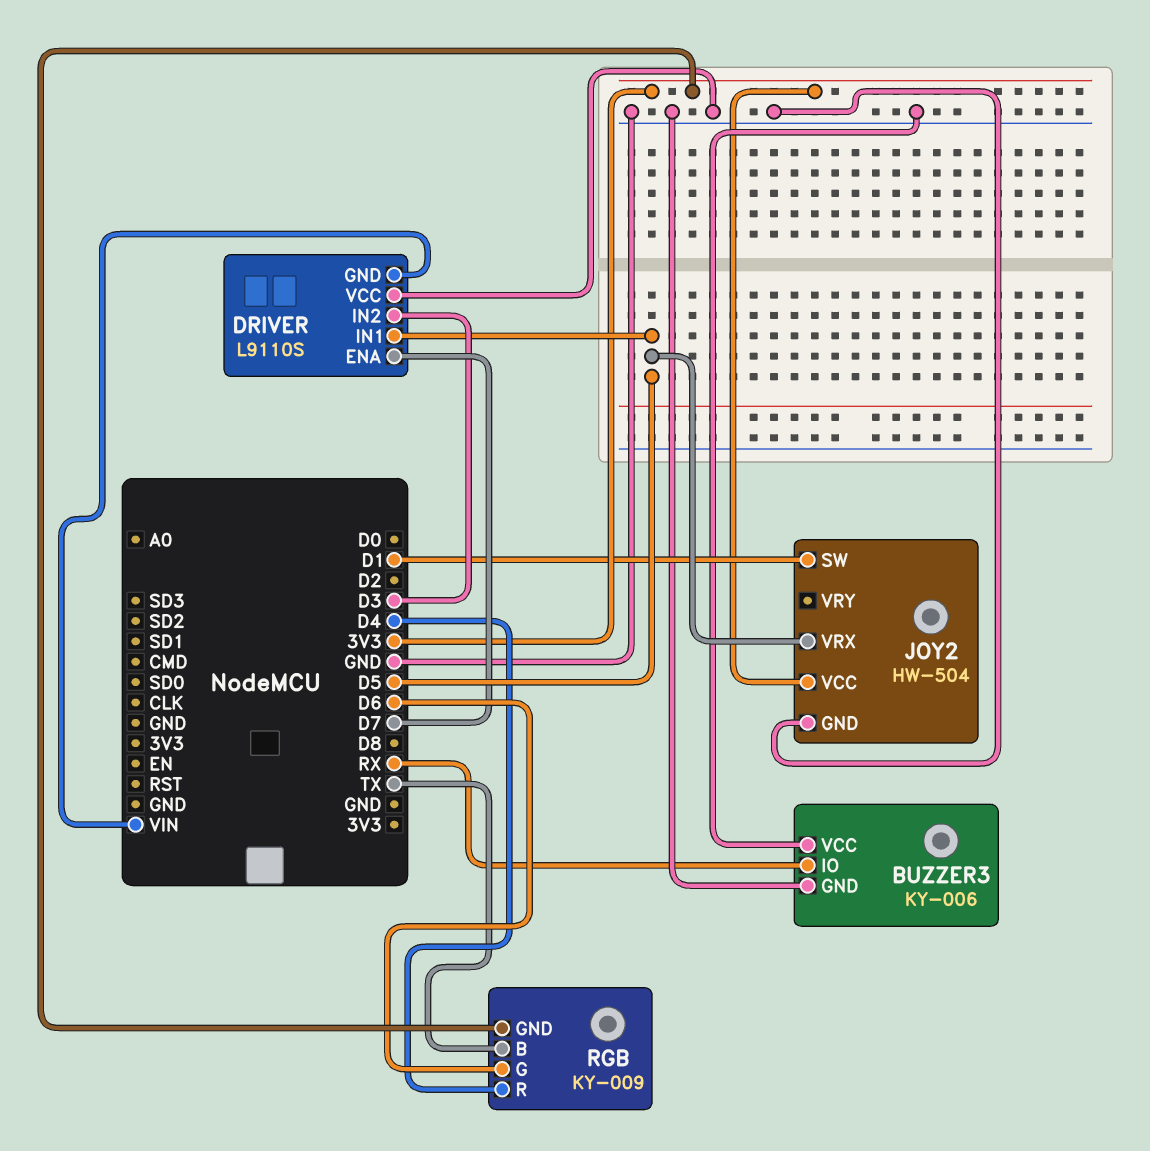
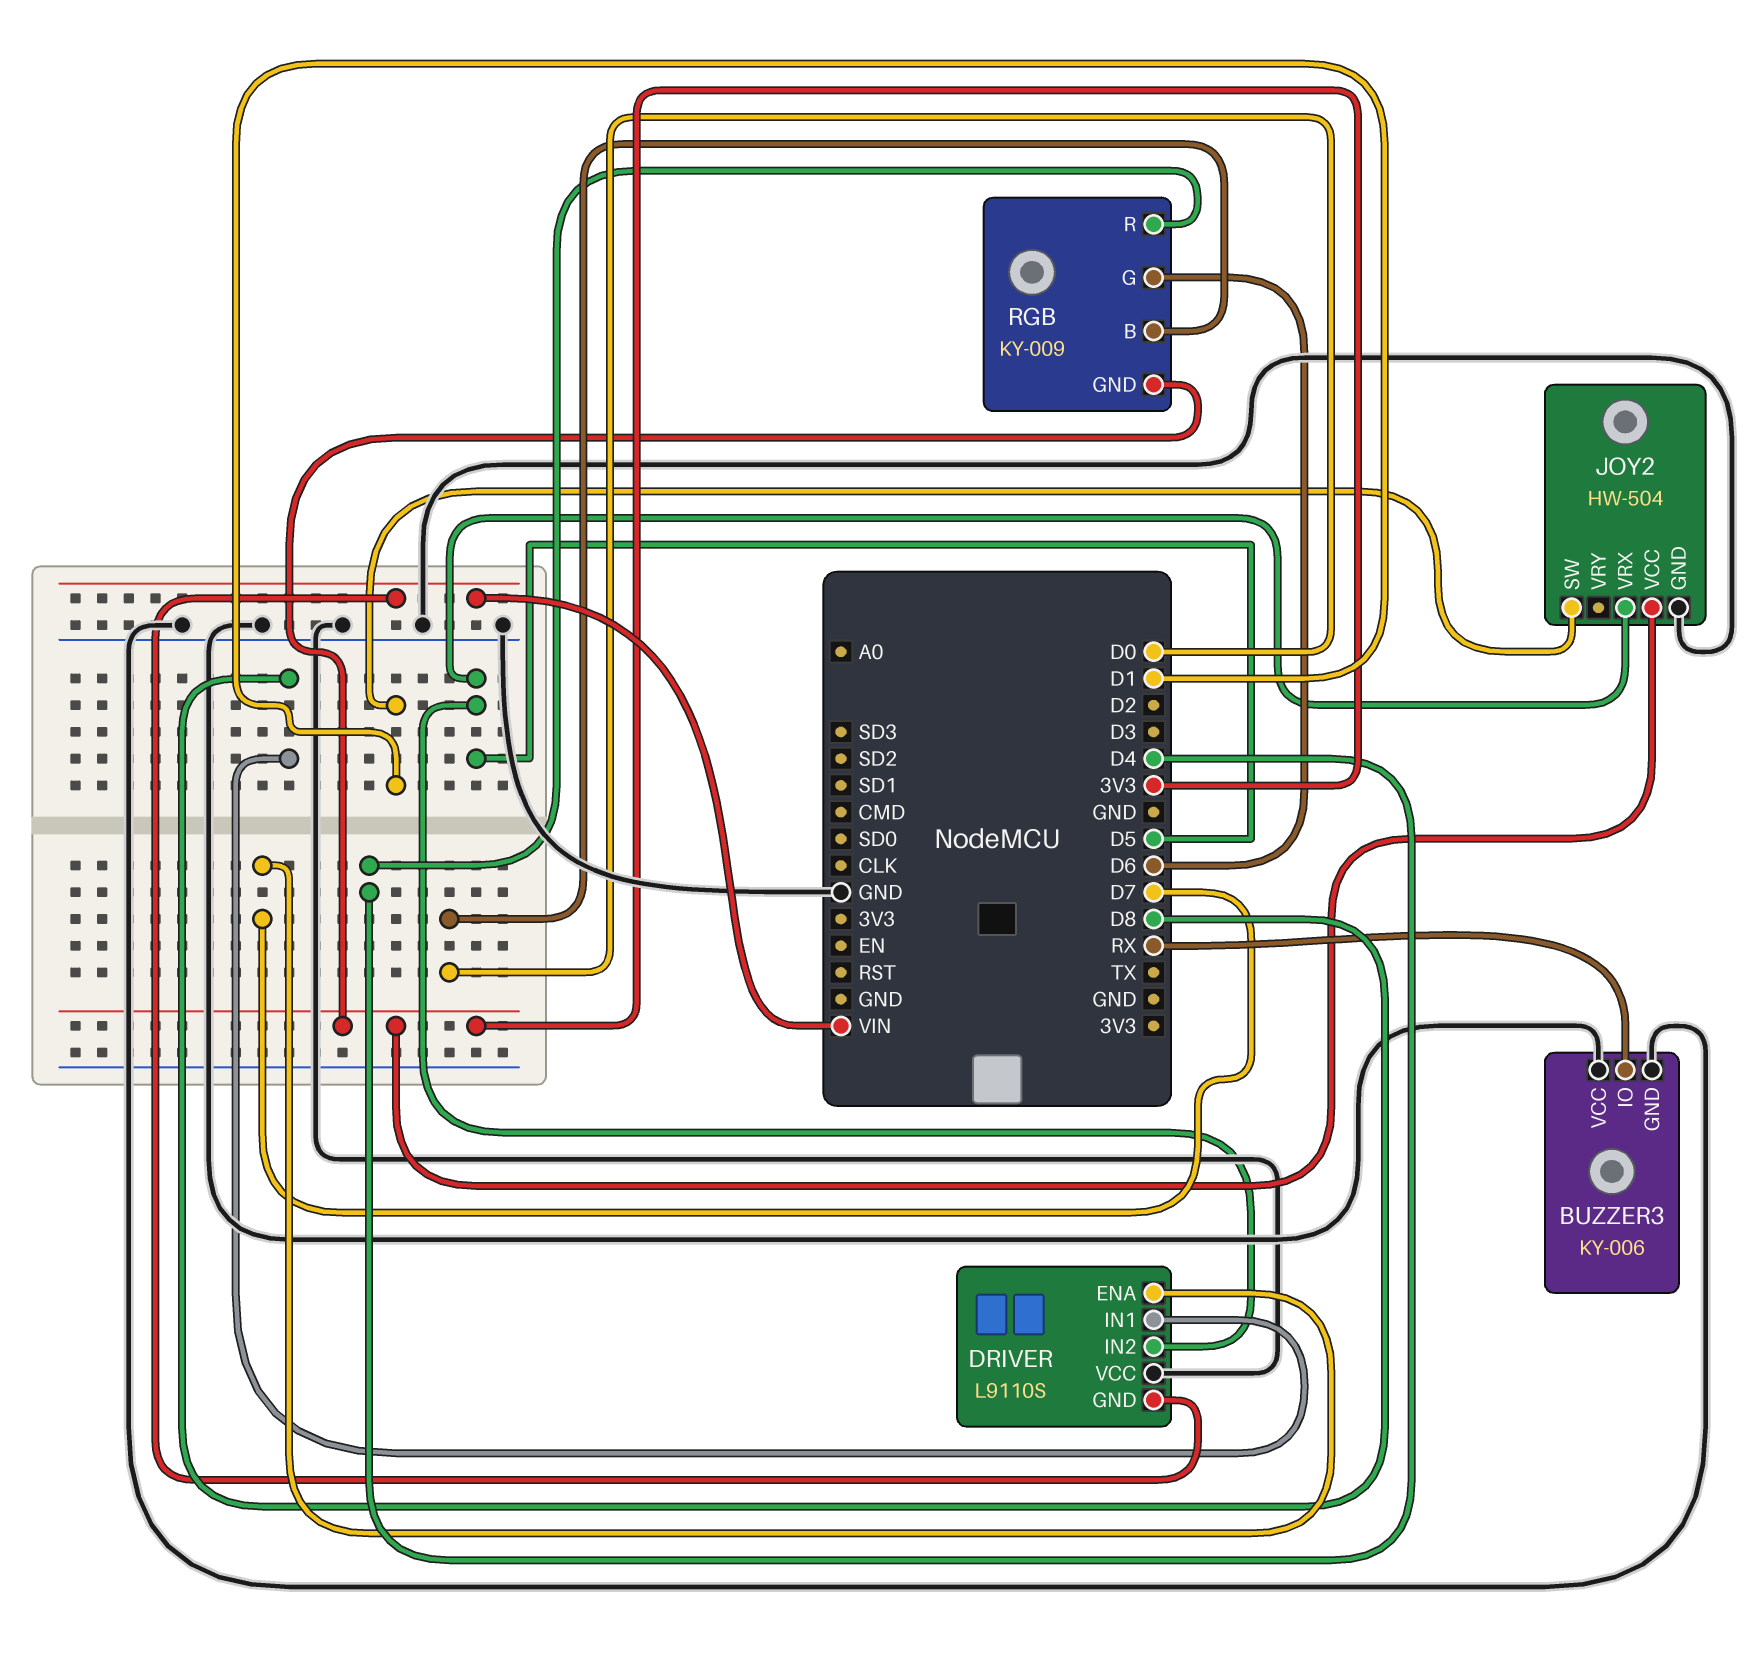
DRIVER pin IN1: D5 -> D8
DRIVER pin IN2: D3 -> D5
RGB pin B: TX -> D0

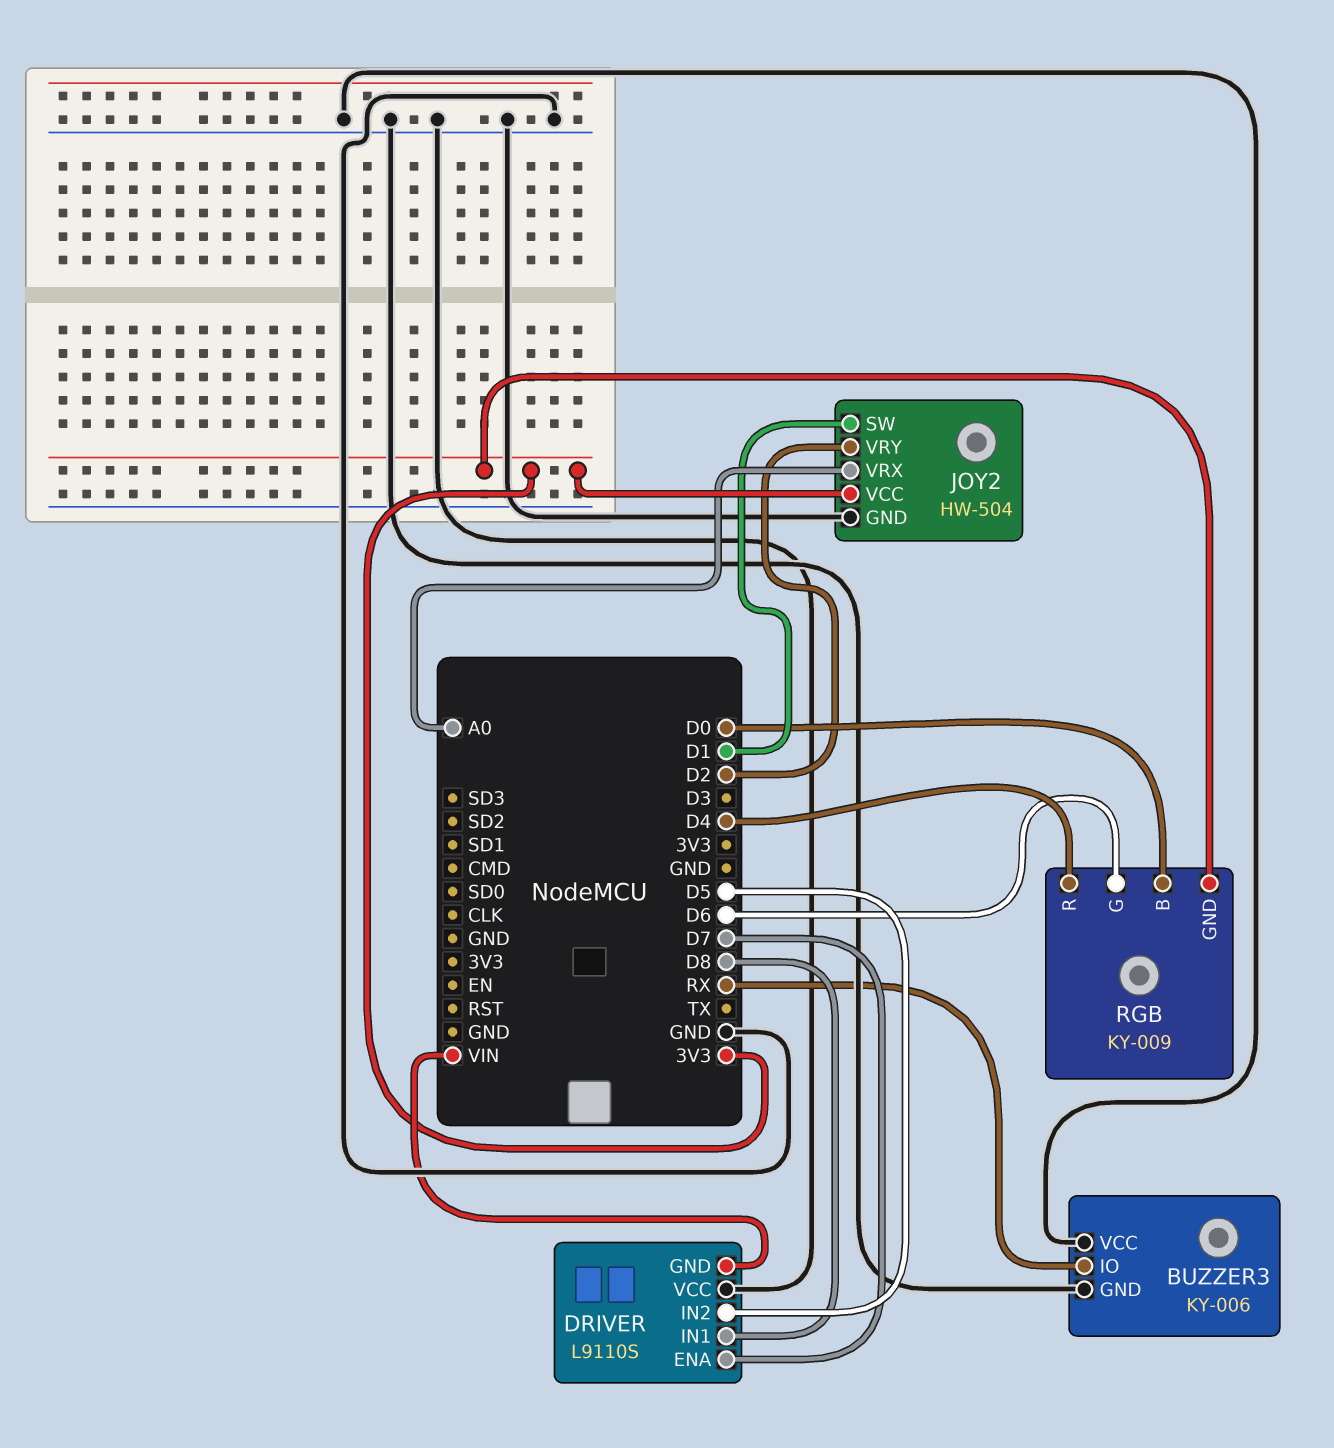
JOY2 pin VRX: D5 -> A0
JOY2 pin VRY: none -> D2

